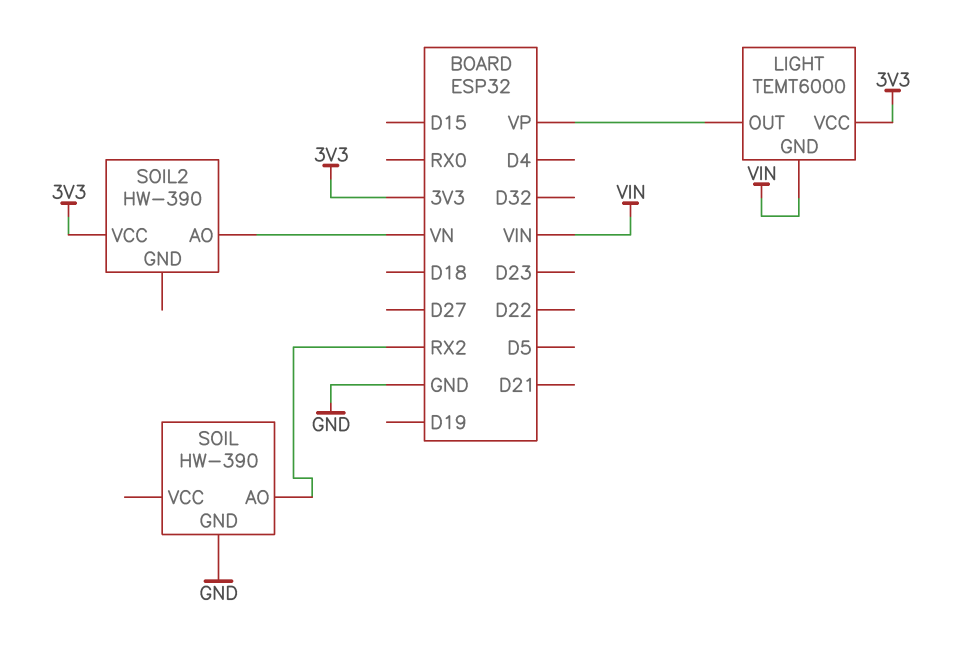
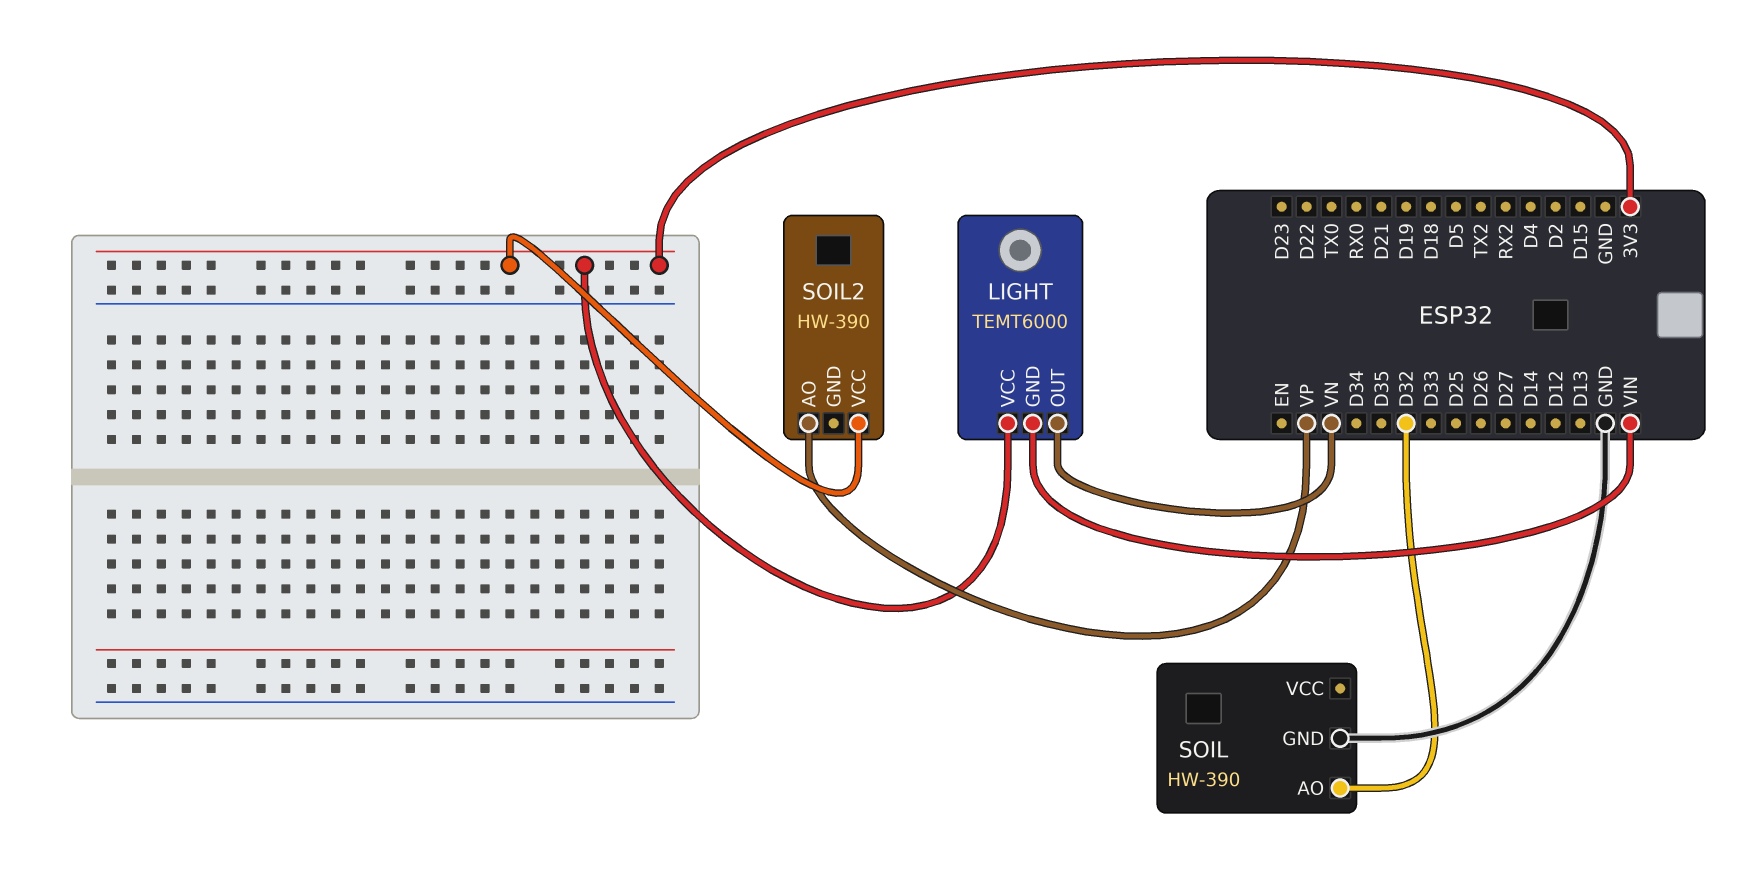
LIGHT pin OUT: VP -> VN
SOIL pin AO: RX2 -> D32
SOIL2 pin AO: VN -> VP

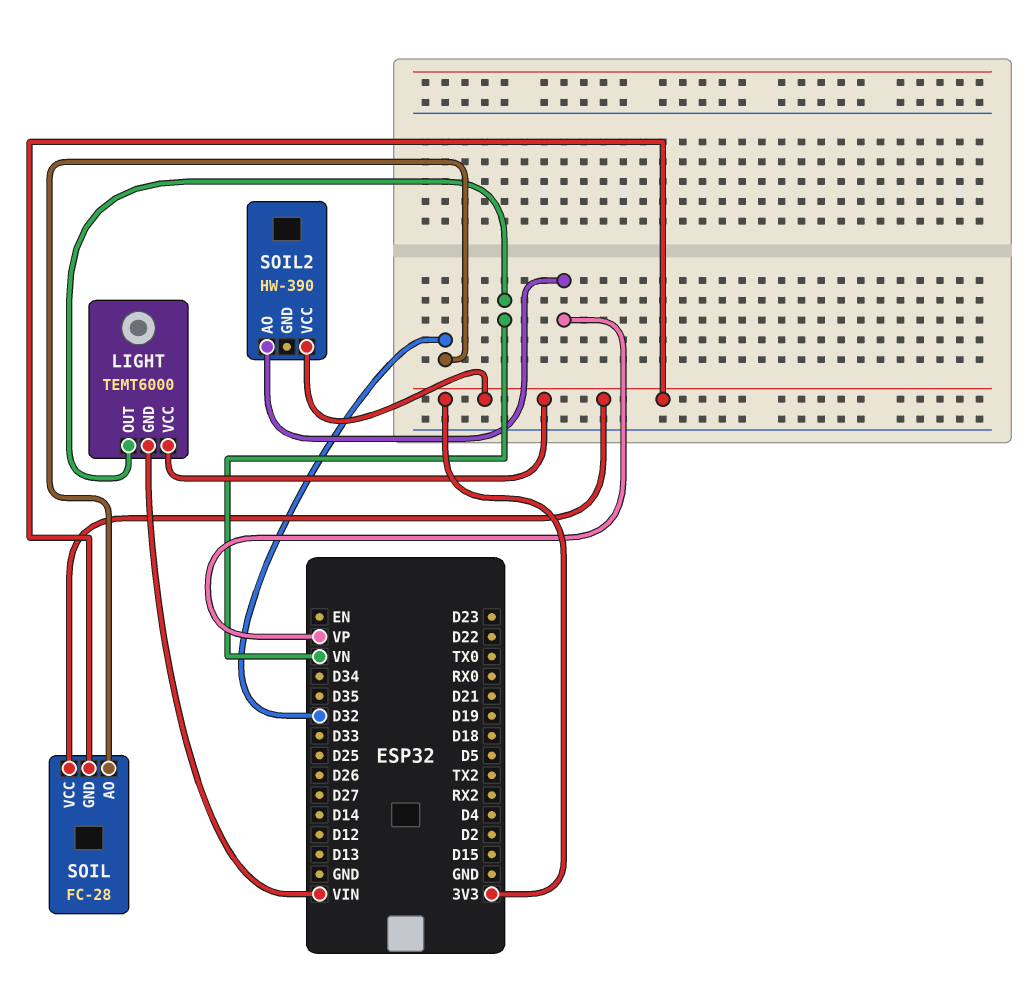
SOIL: HW-390 -> FC-28
SOIL pin GND: GND -> 3V3
SOIL pin VCC: none -> 3V3

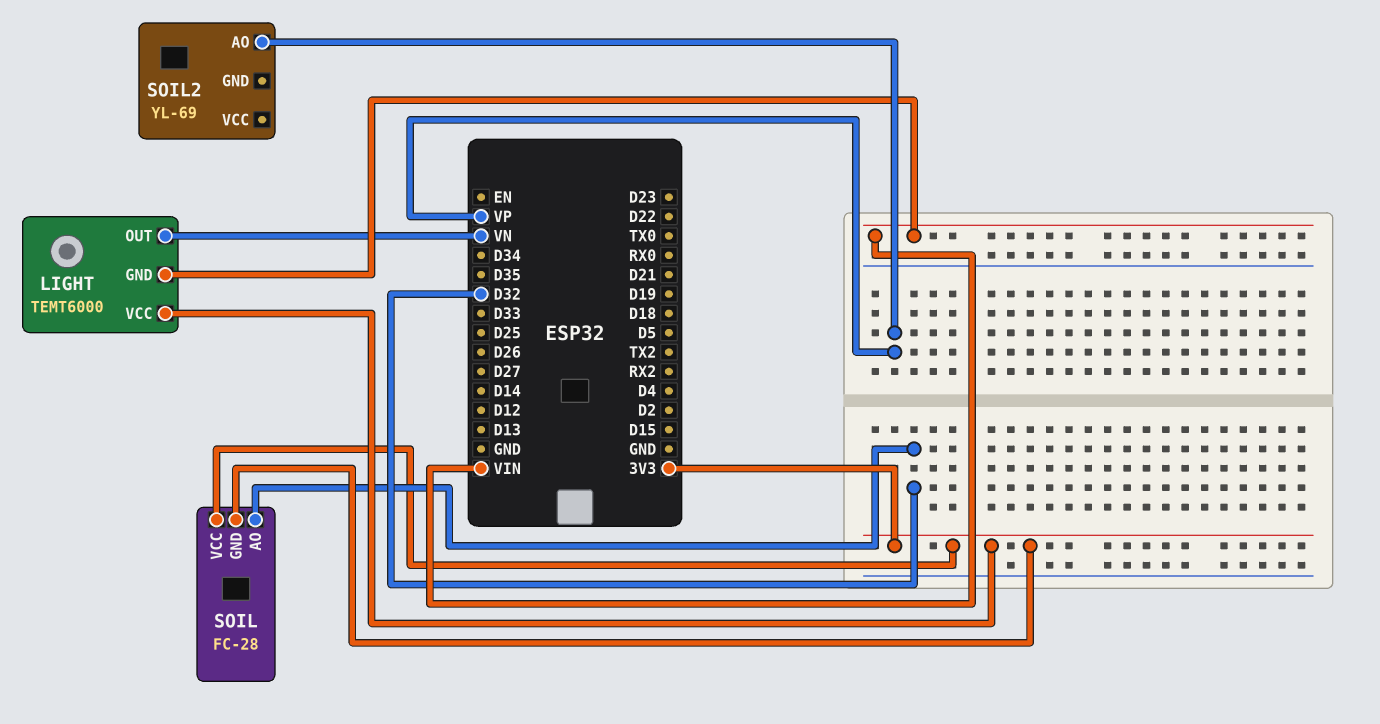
SOIL2: HW-390 -> YL-69
SOIL2 pin VCC: 3V3 -> none

